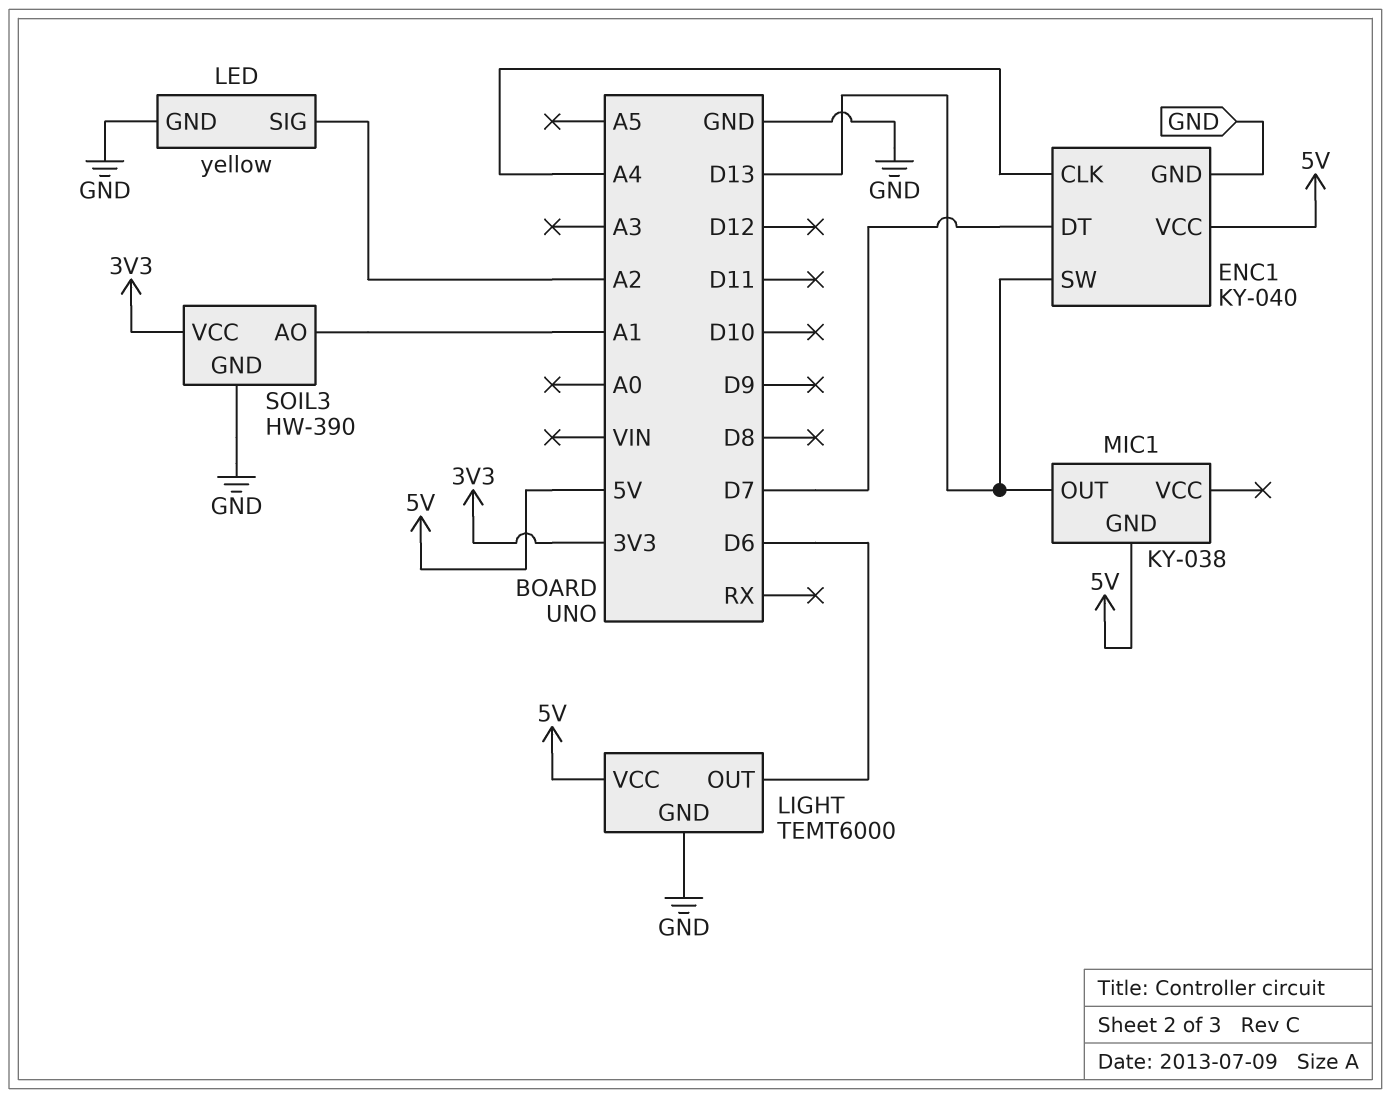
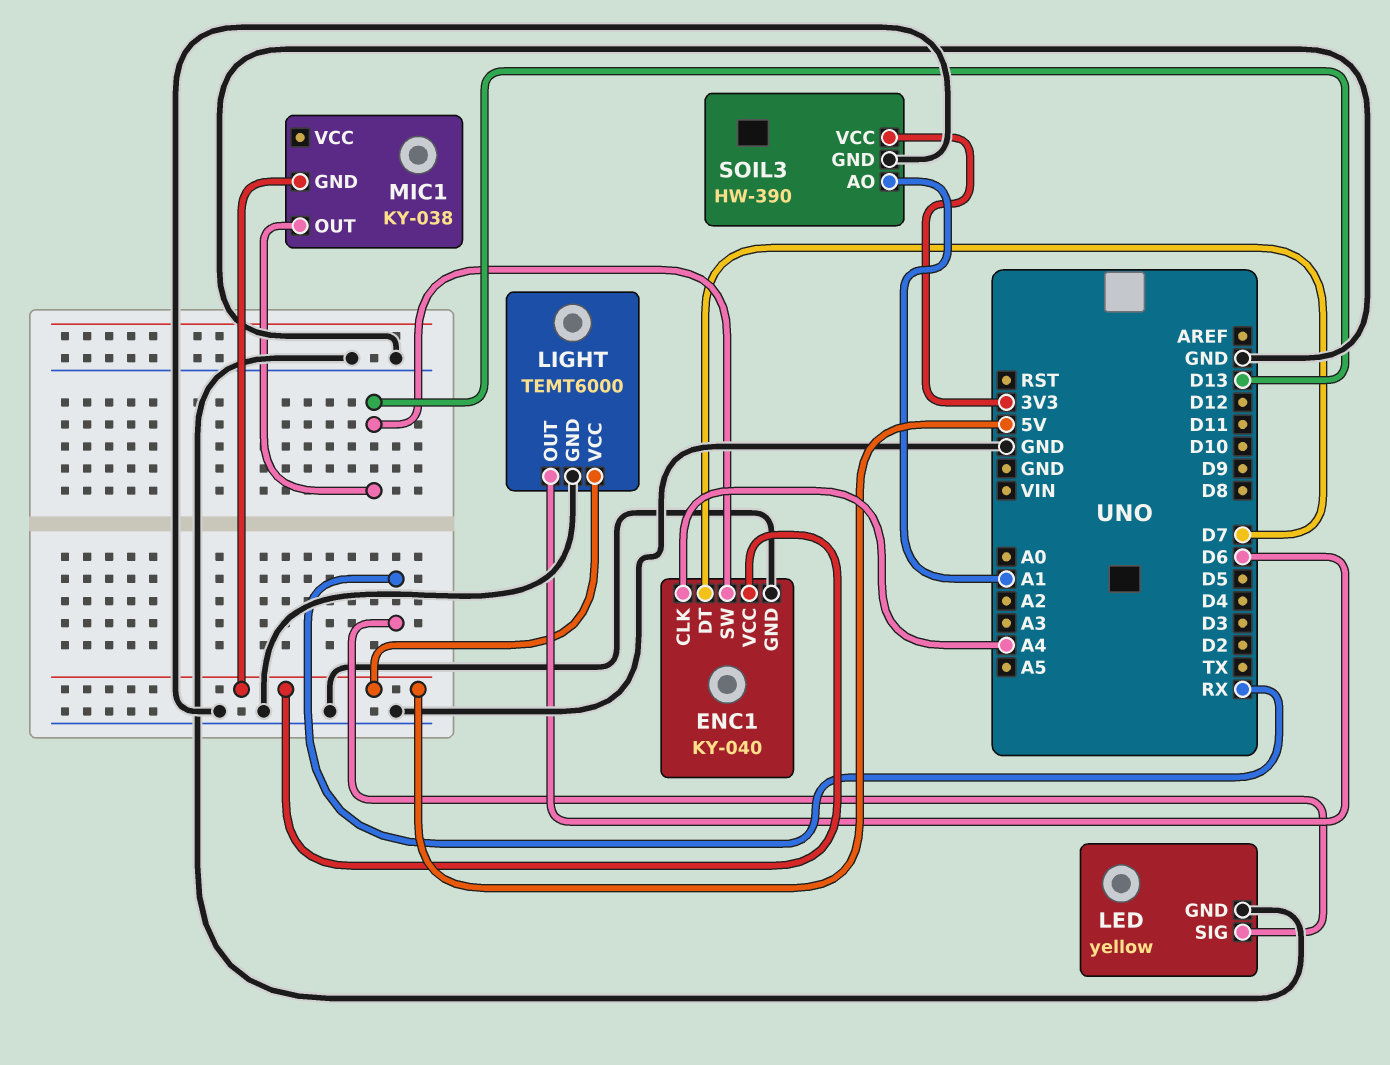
LED pin SIG: A2 -> RX

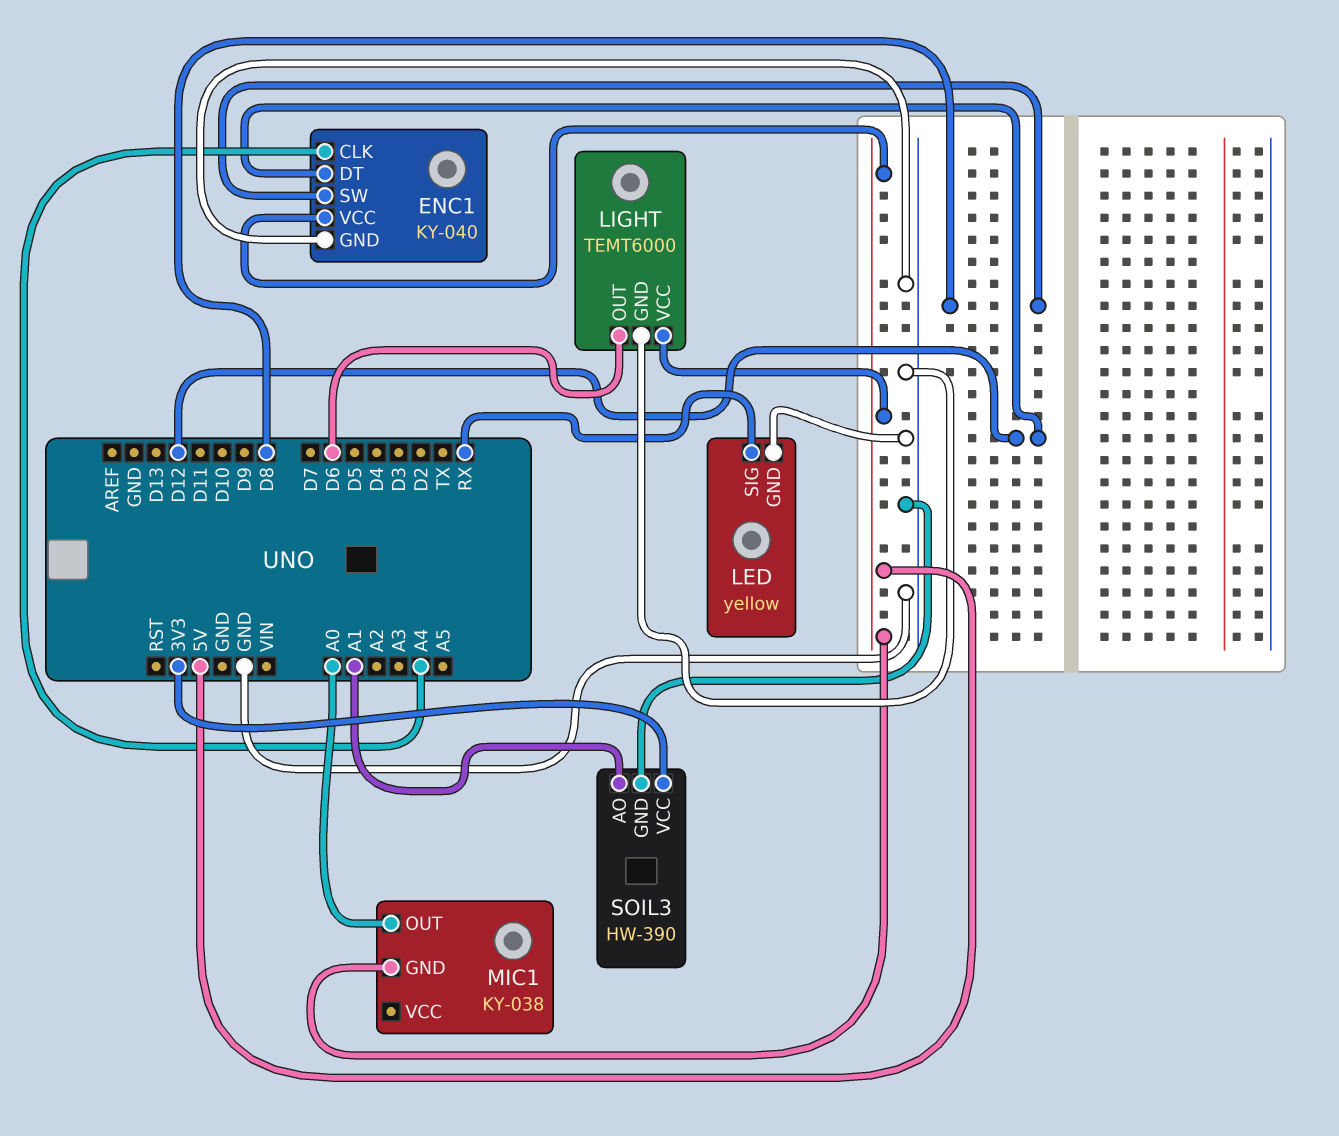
ENC1 pin DT: D7 -> D12
ENC1 pin SW: D13 -> D8
MIC1 pin OUT: D13 -> A0

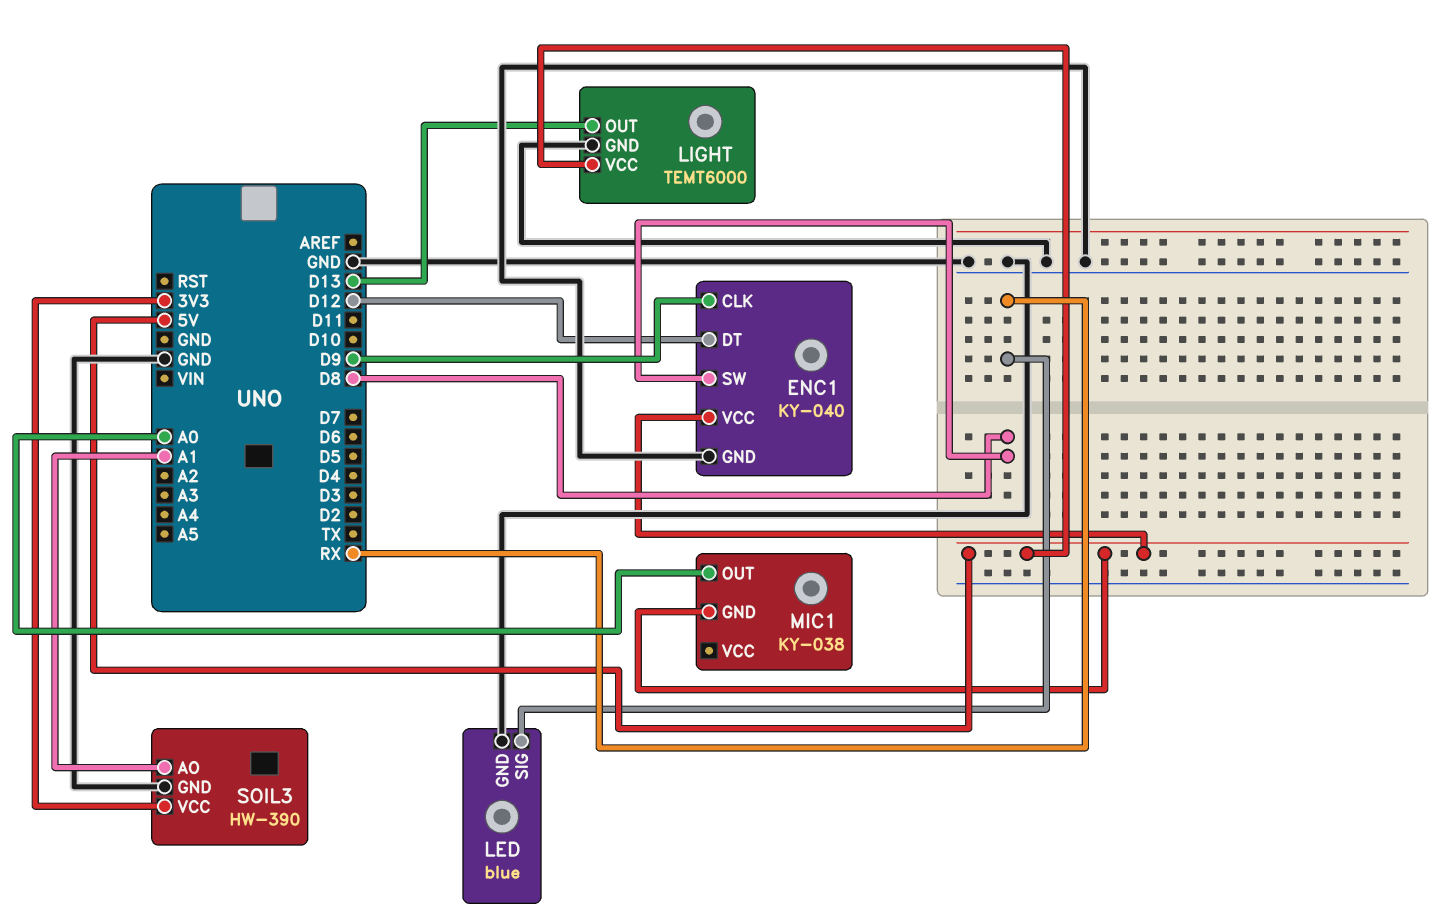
ENC1 pin CLK: A4 -> D9
LED: yellow -> blue
LIGHT pin OUT: D6 -> D13

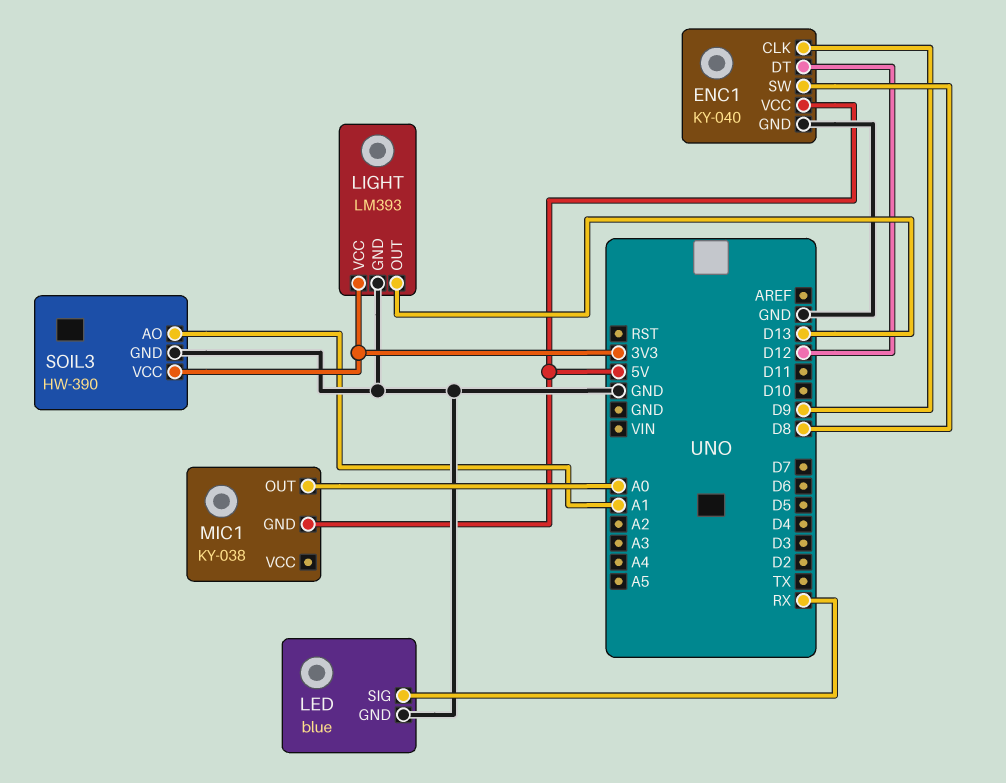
LIGHT: TEMT6000 -> LM393
LIGHT pin VCC: 5V -> 3V3

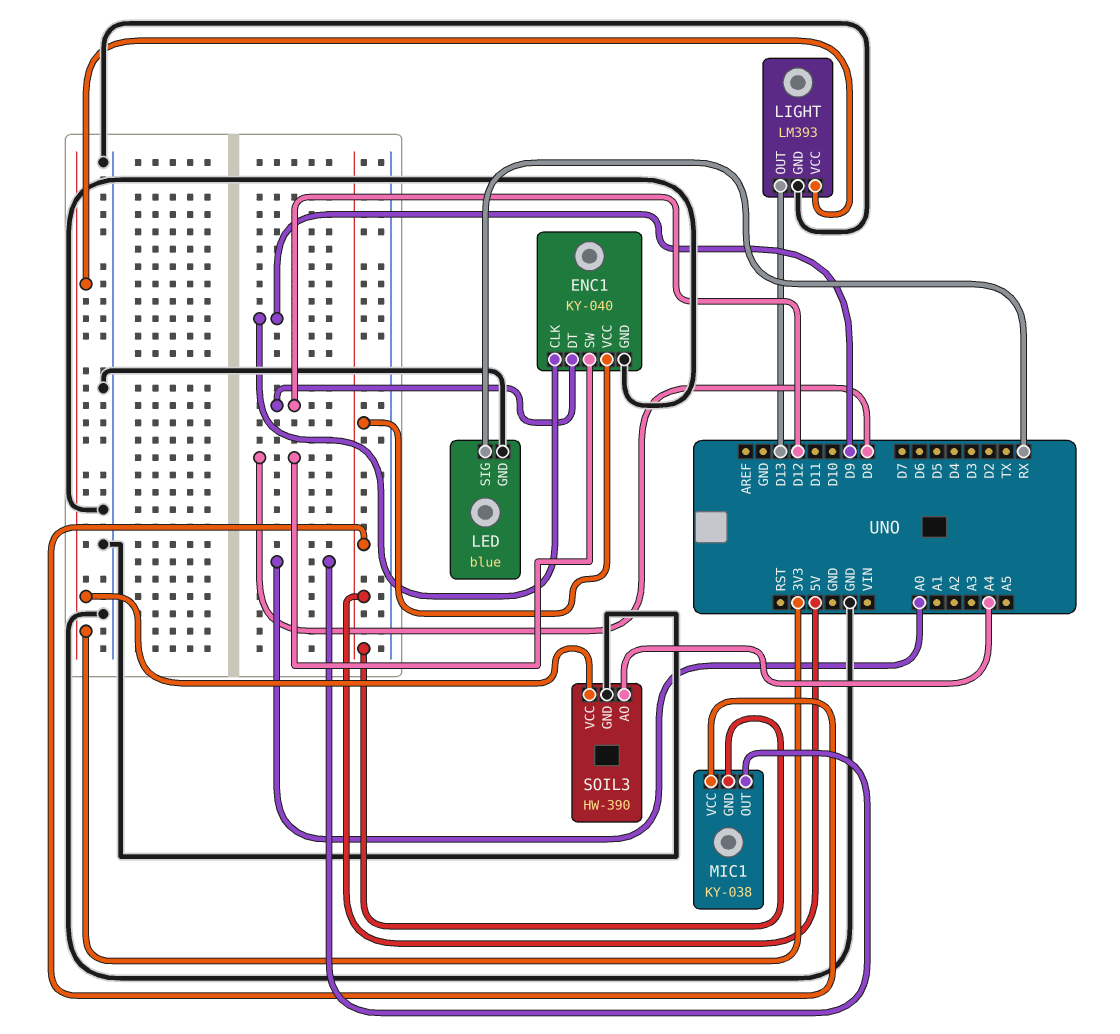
MIC1 pin VCC: none -> 5V
SOIL3 pin AO: A1 -> A4

